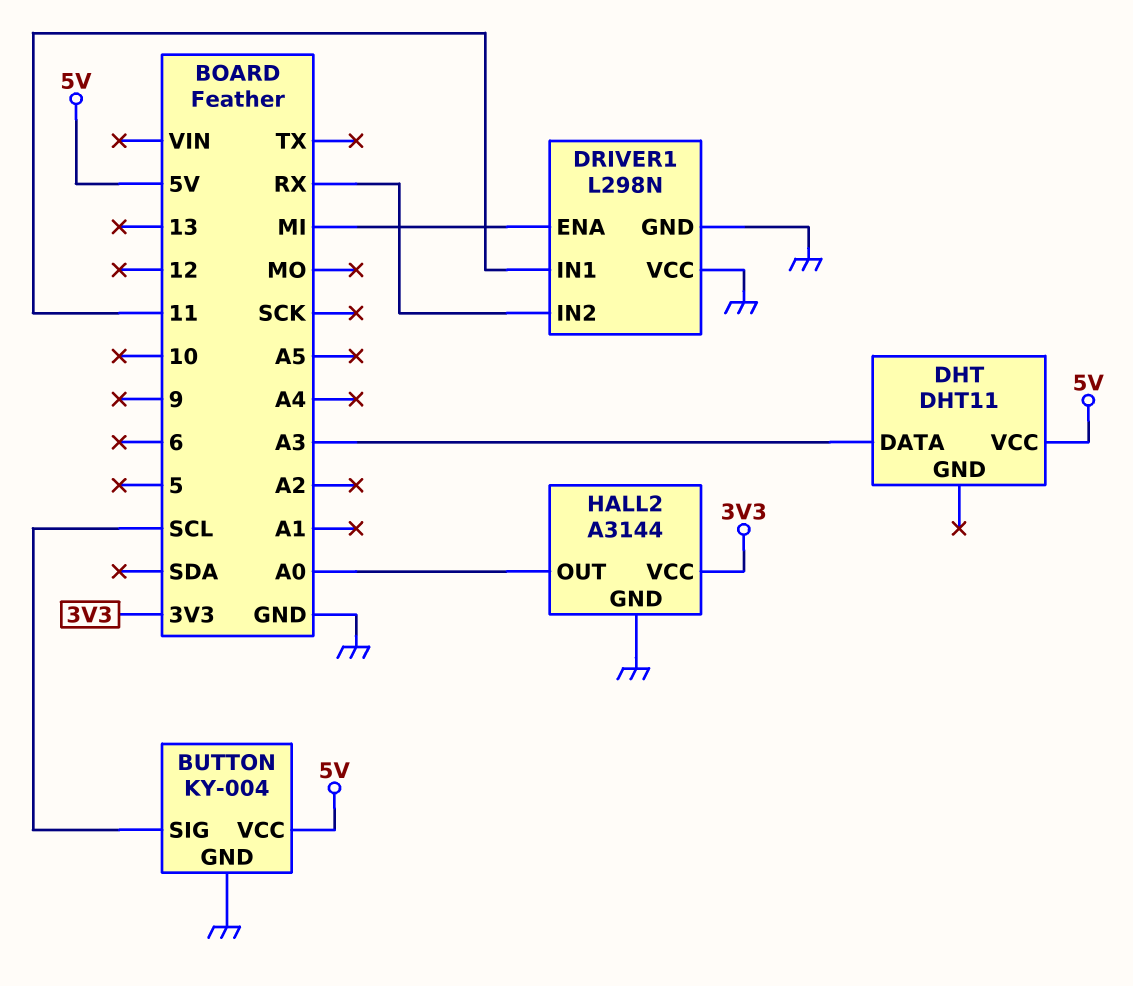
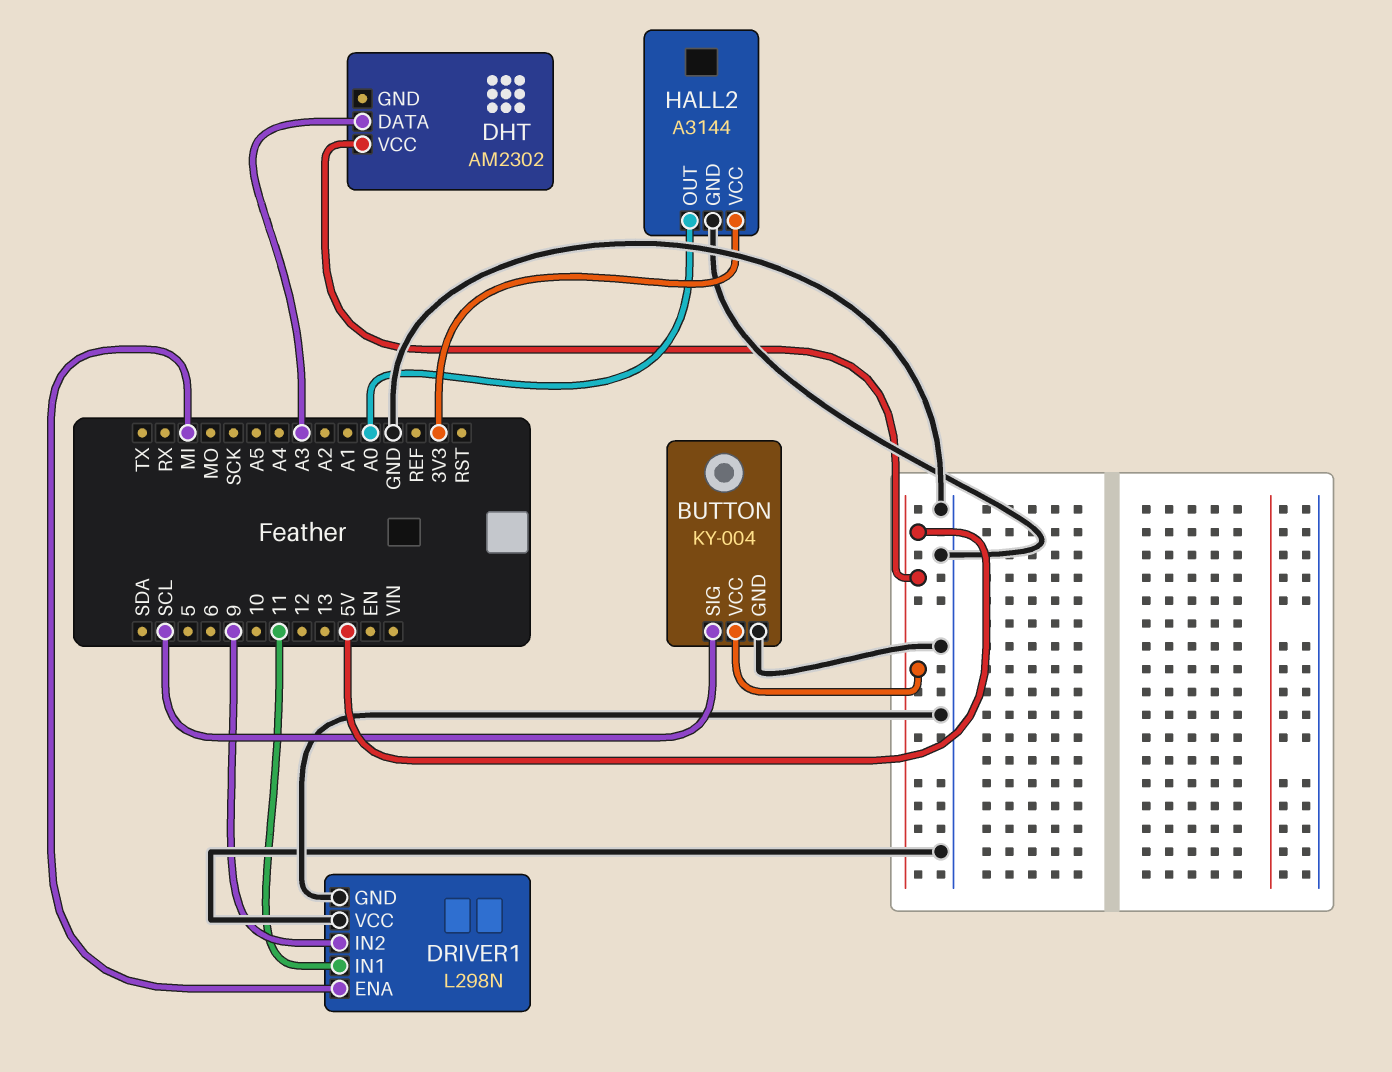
DHT: DHT11 -> AM2302
DRIVER1 pin IN2: RX -> 9

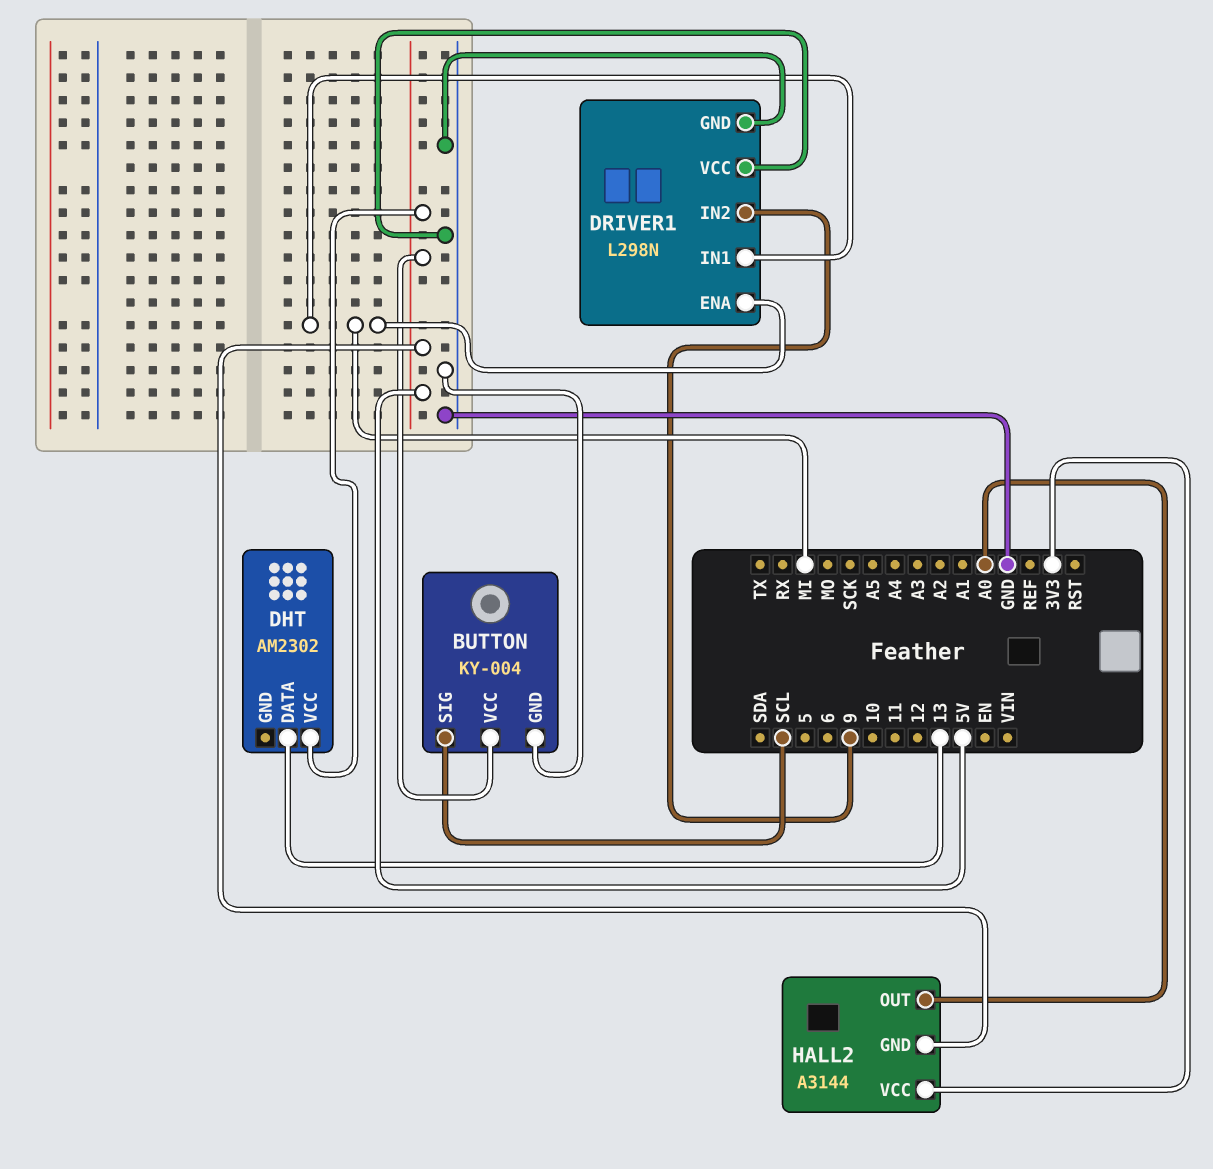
DHT pin DATA: A3 -> 13
DRIVER1 pin IN1: 11 -> MI
HALL2 pin GND: GND -> 5V

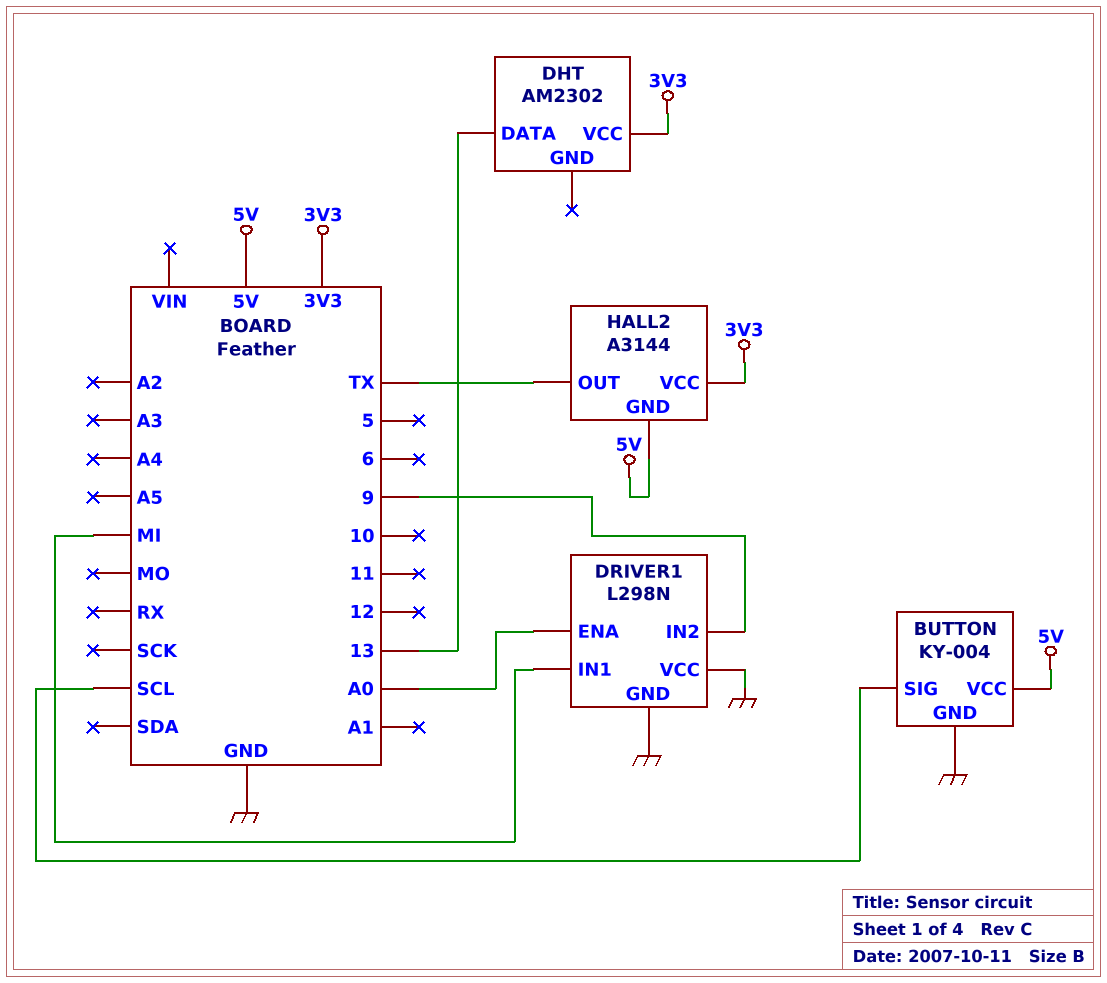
DHT pin VCC: 5V -> 3V3
DRIVER1 pin ENA: MI -> A0
HALL2 pin OUT: A0 -> TX

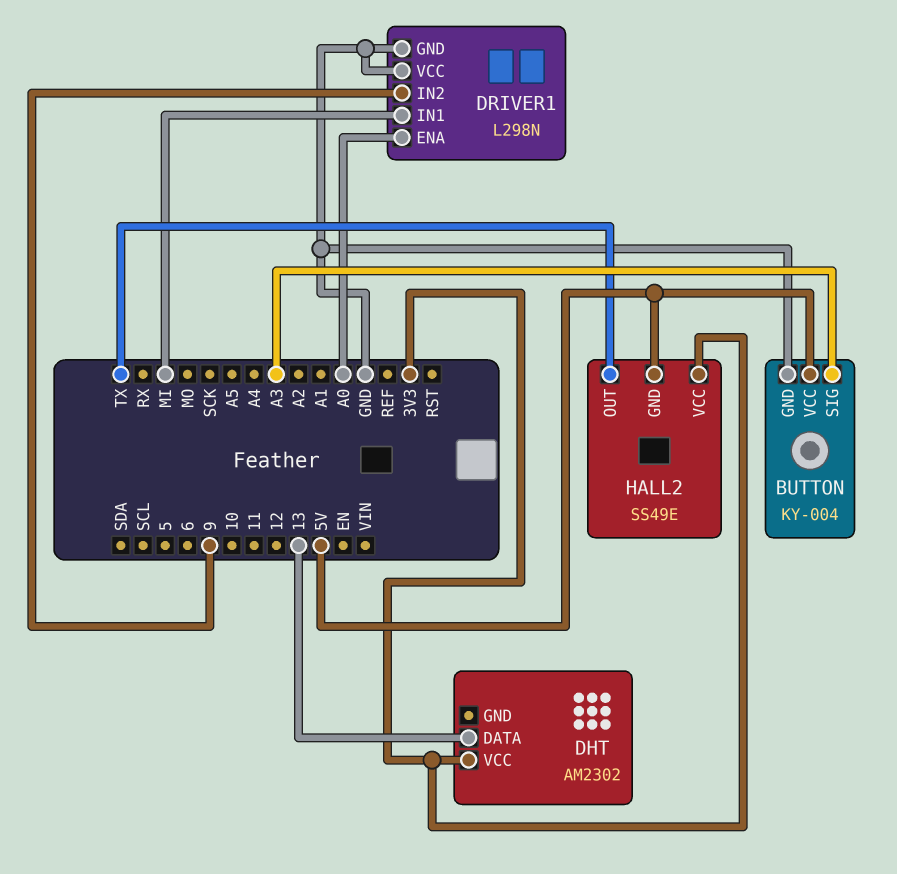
BUTTON pin SIG: SCL -> A3
HALL2: A3144 -> SS49E

